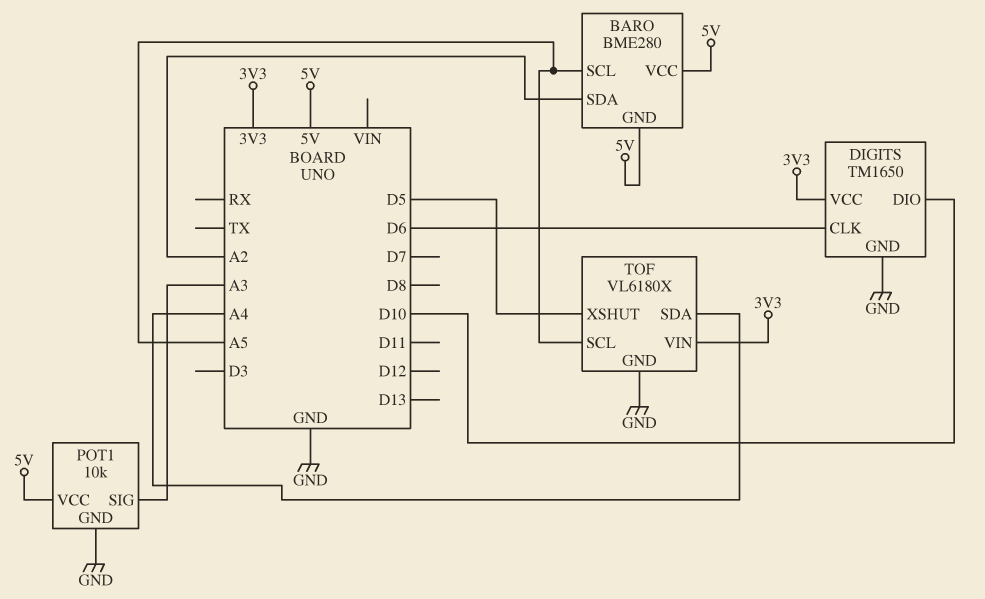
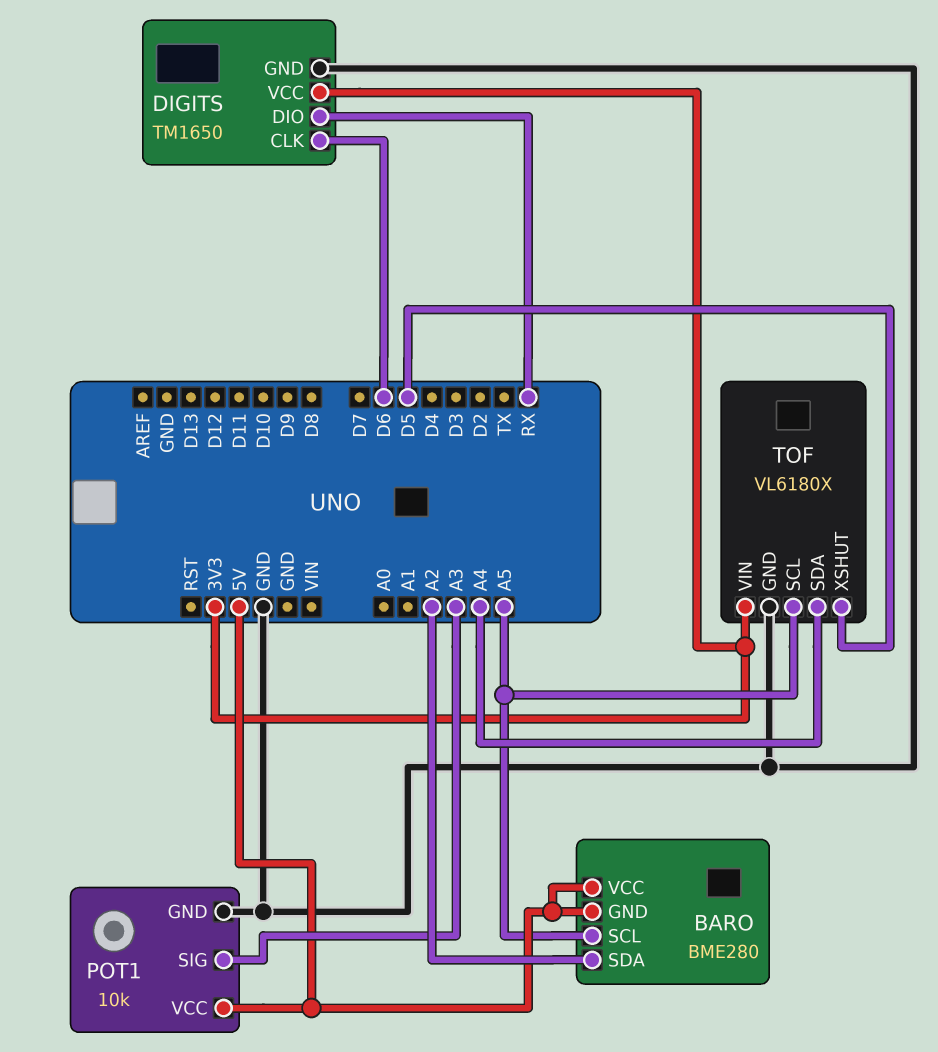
DIGITS pin DIO: D10 -> RX

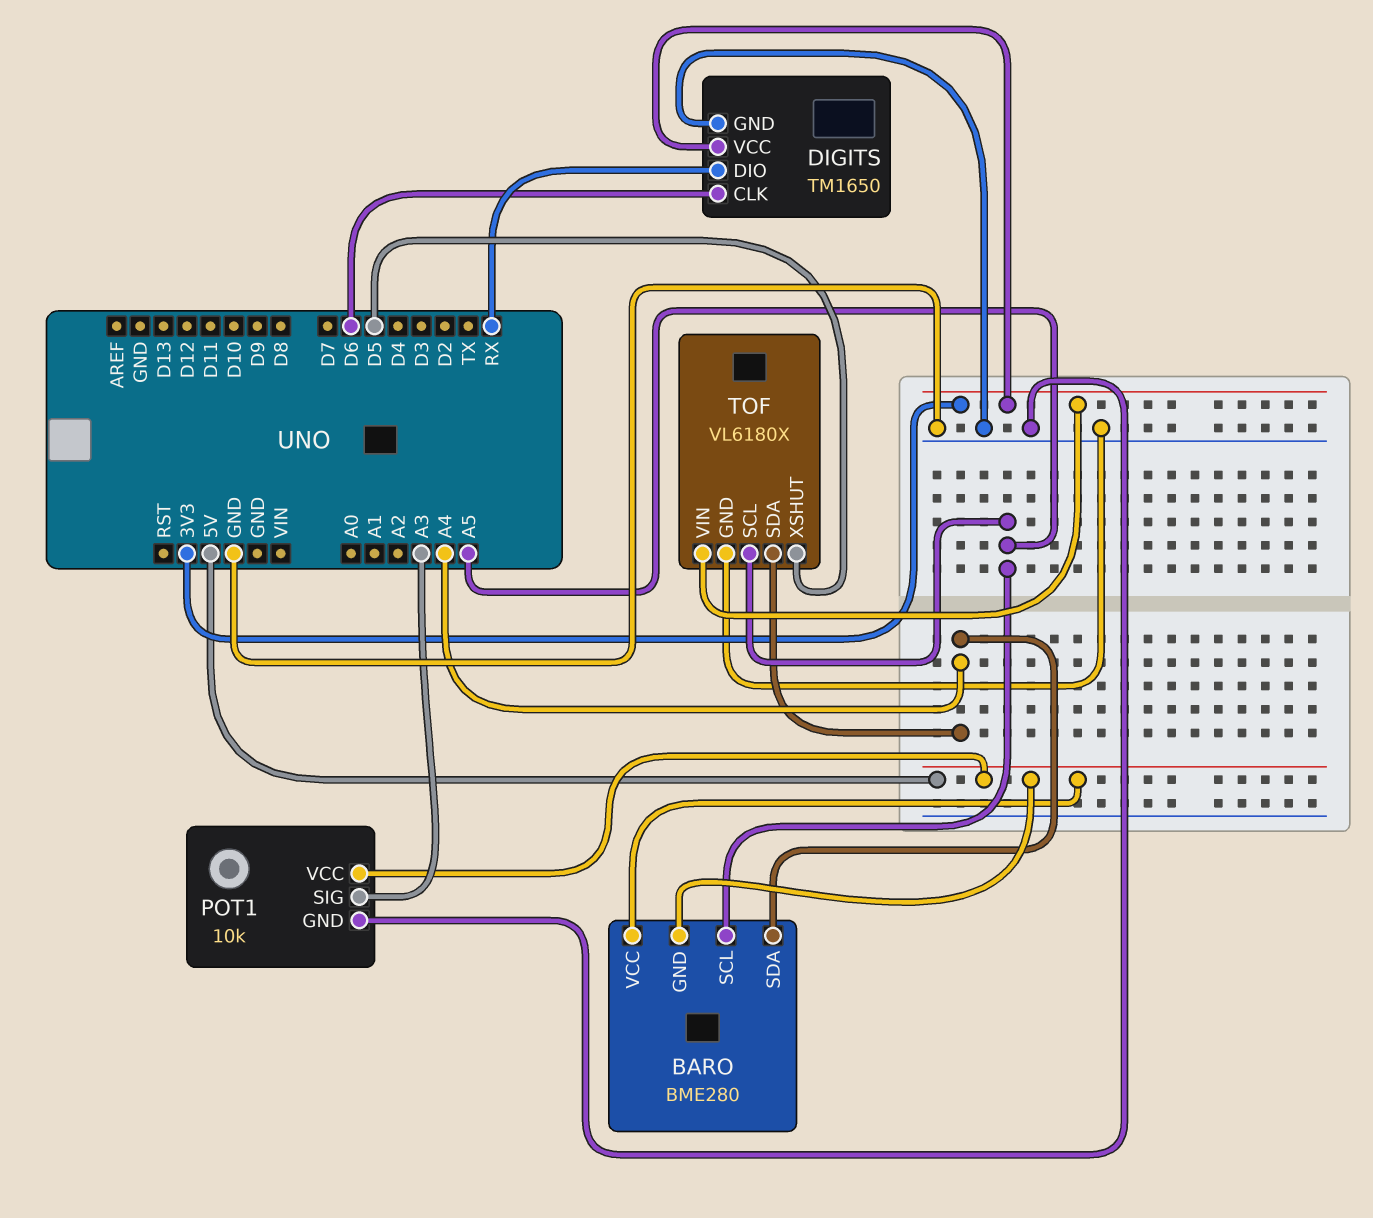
BARO pin SDA: A2 -> A4

